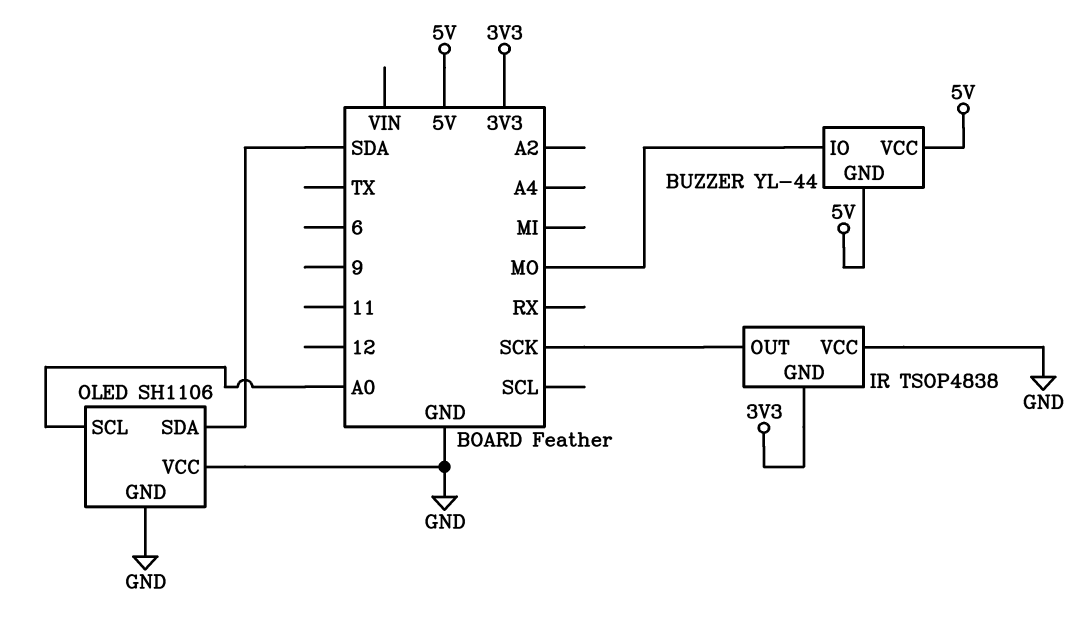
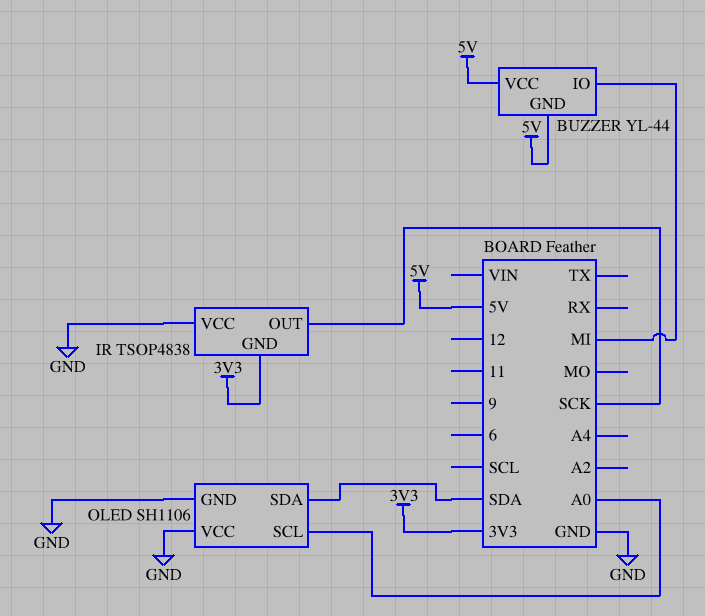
BUZZER pin IO: MO -> MI

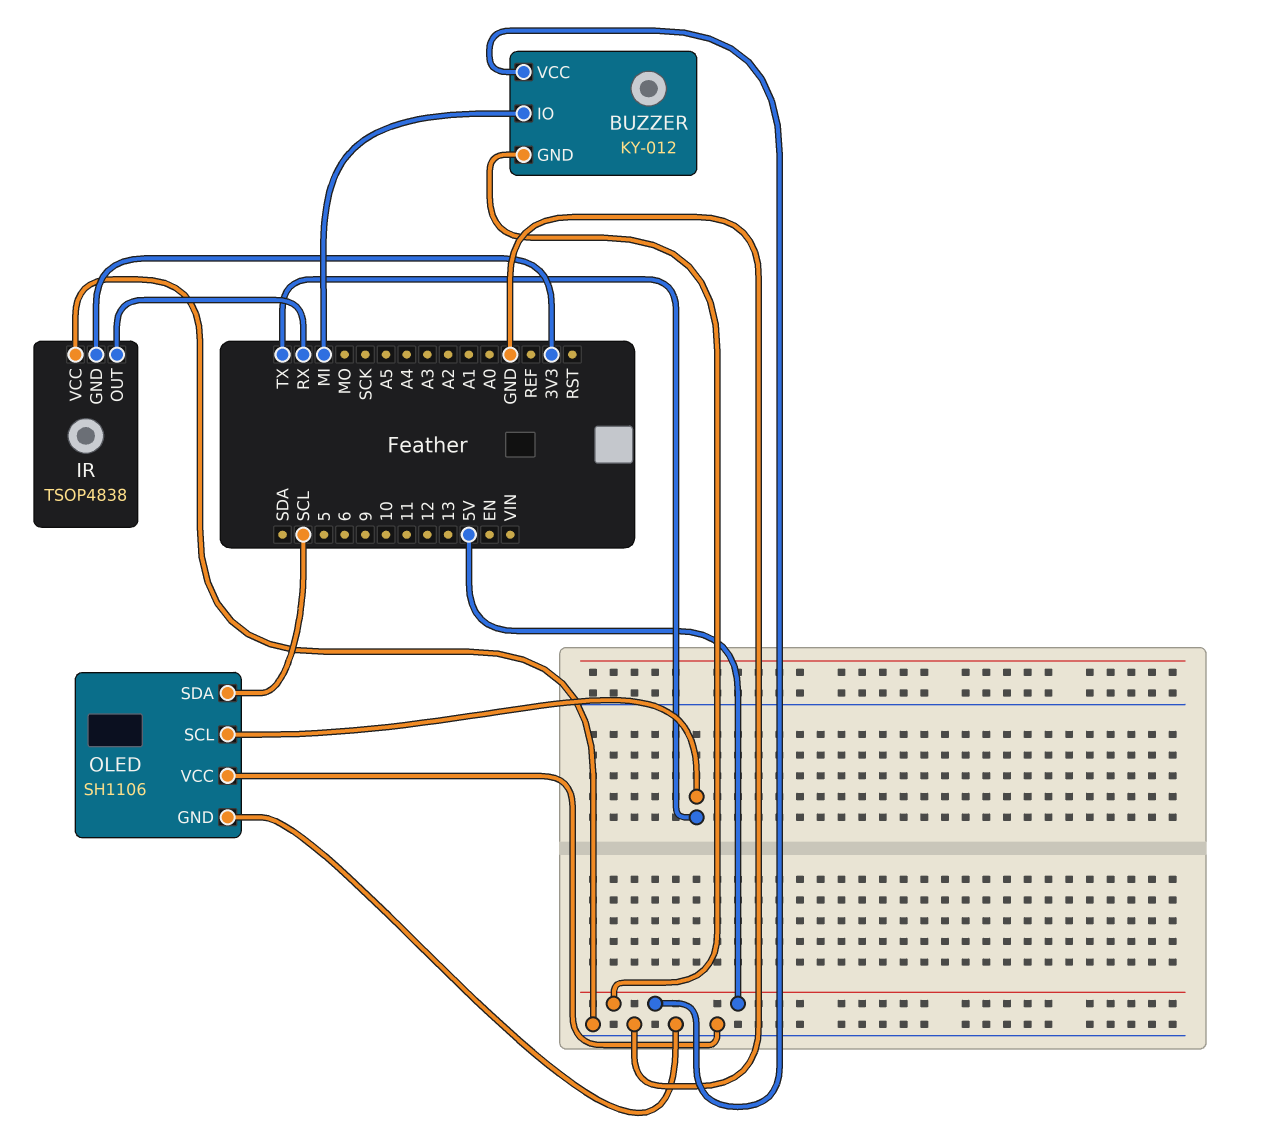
BUZZER: YL-44 -> KY-012
IR pin OUT: SCK -> RX
OLED pin SCL: A0 -> TX
OLED pin SDA: SDA -> SCL

